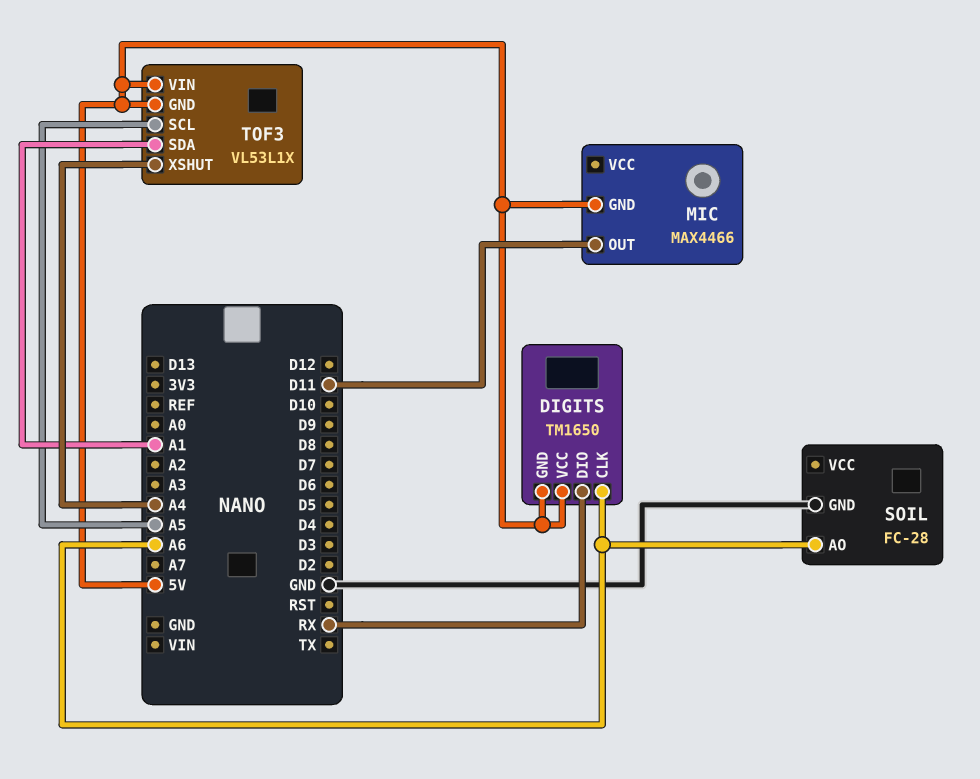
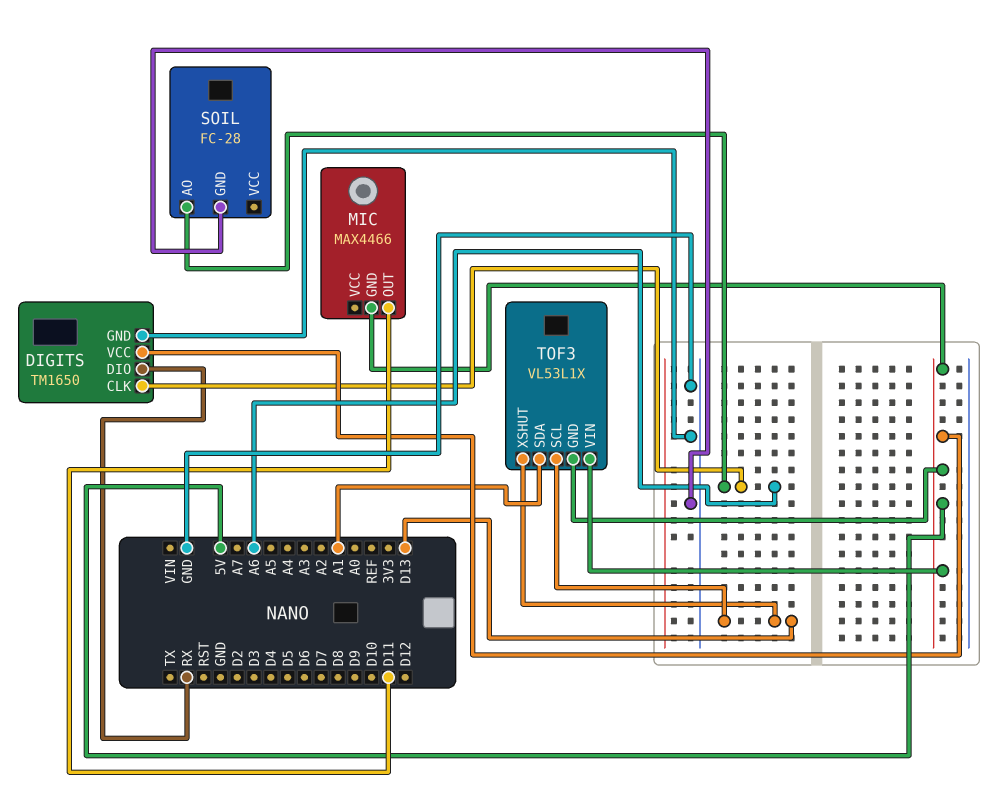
DIGITS pin GND: 5V -> GND
TOF3 pin SCL: A5 -> D13
TOF3 pin XSHUT: A4 -> D13

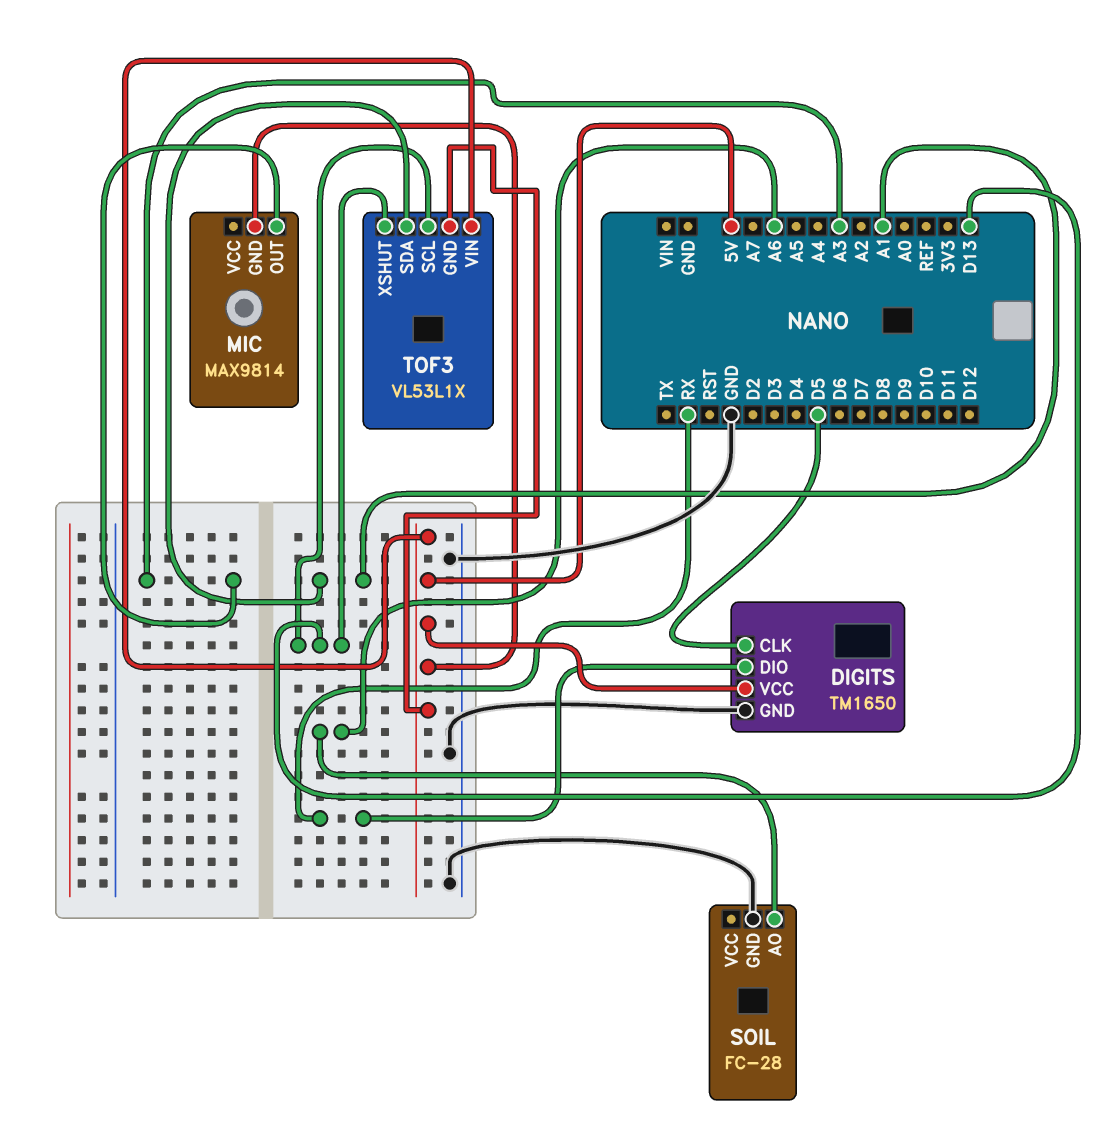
DIGITS pin CLK: A6 -> D5
MIC: MAX4466 -> MAX9814
MIC pin OUT: D11 -> A3

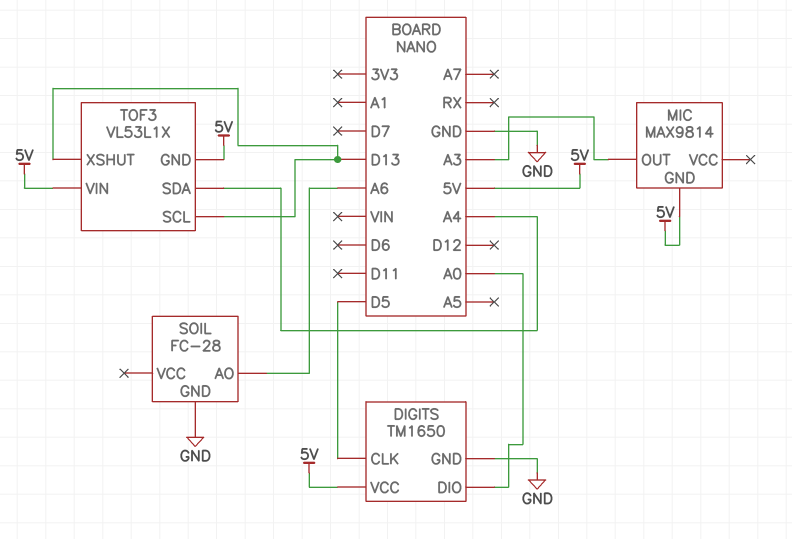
DIGITS pin DIO: RX -> A0
TOF3 pin SDA: A1 -> A4

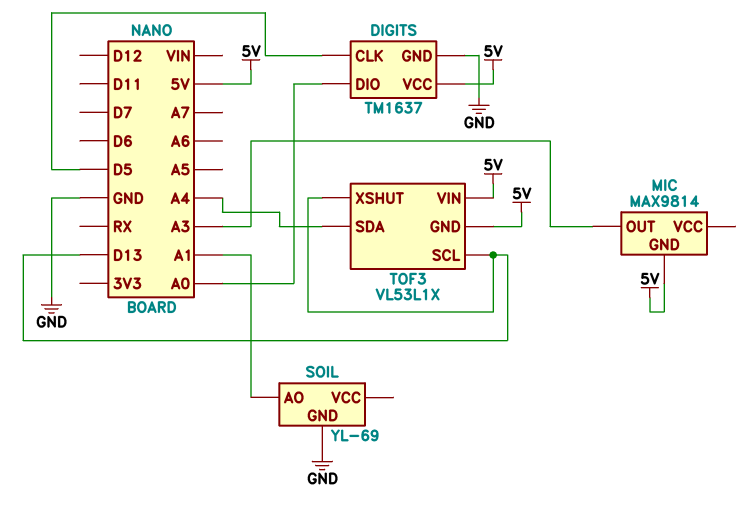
DIGITS: TM1650 -> TM1637
SOIL: FC-28 -> YL-69
SOIL pin AO: A6 -> A1

